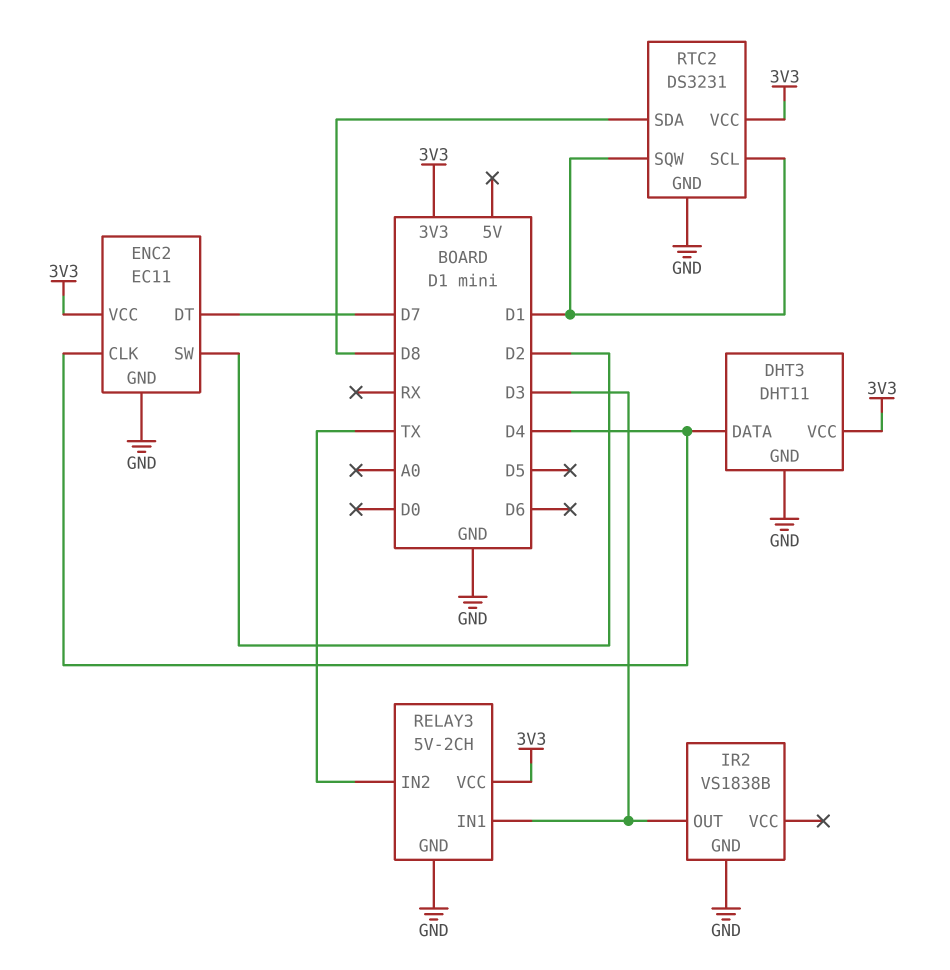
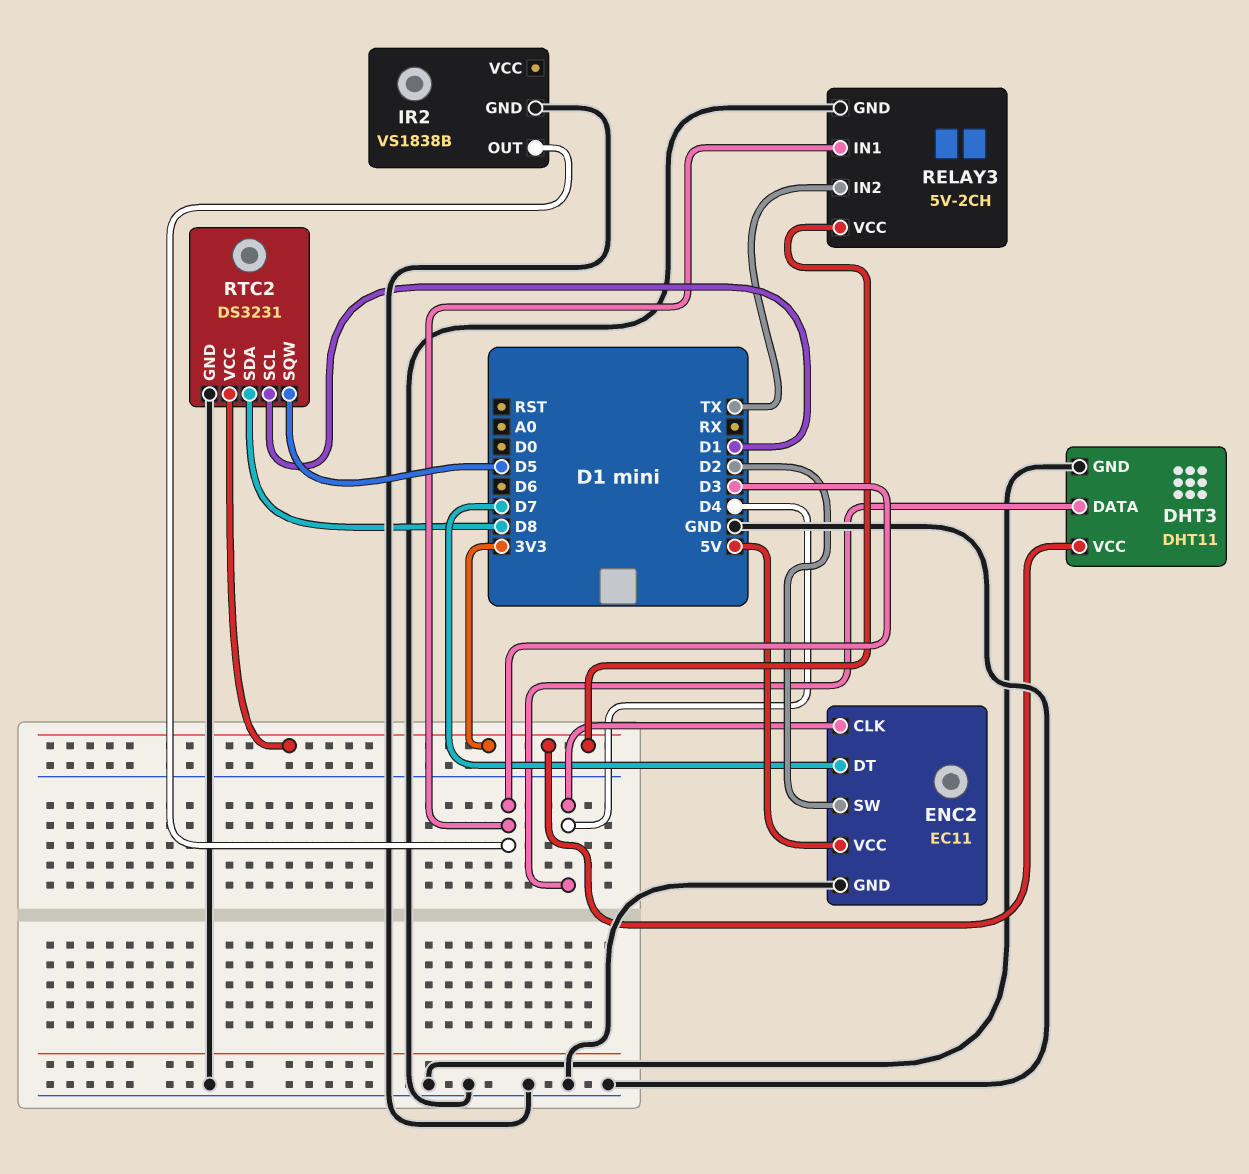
ENC2 pin VCC: 3V3 -> 5V
RTC2 pin SQW: D1 -> D5

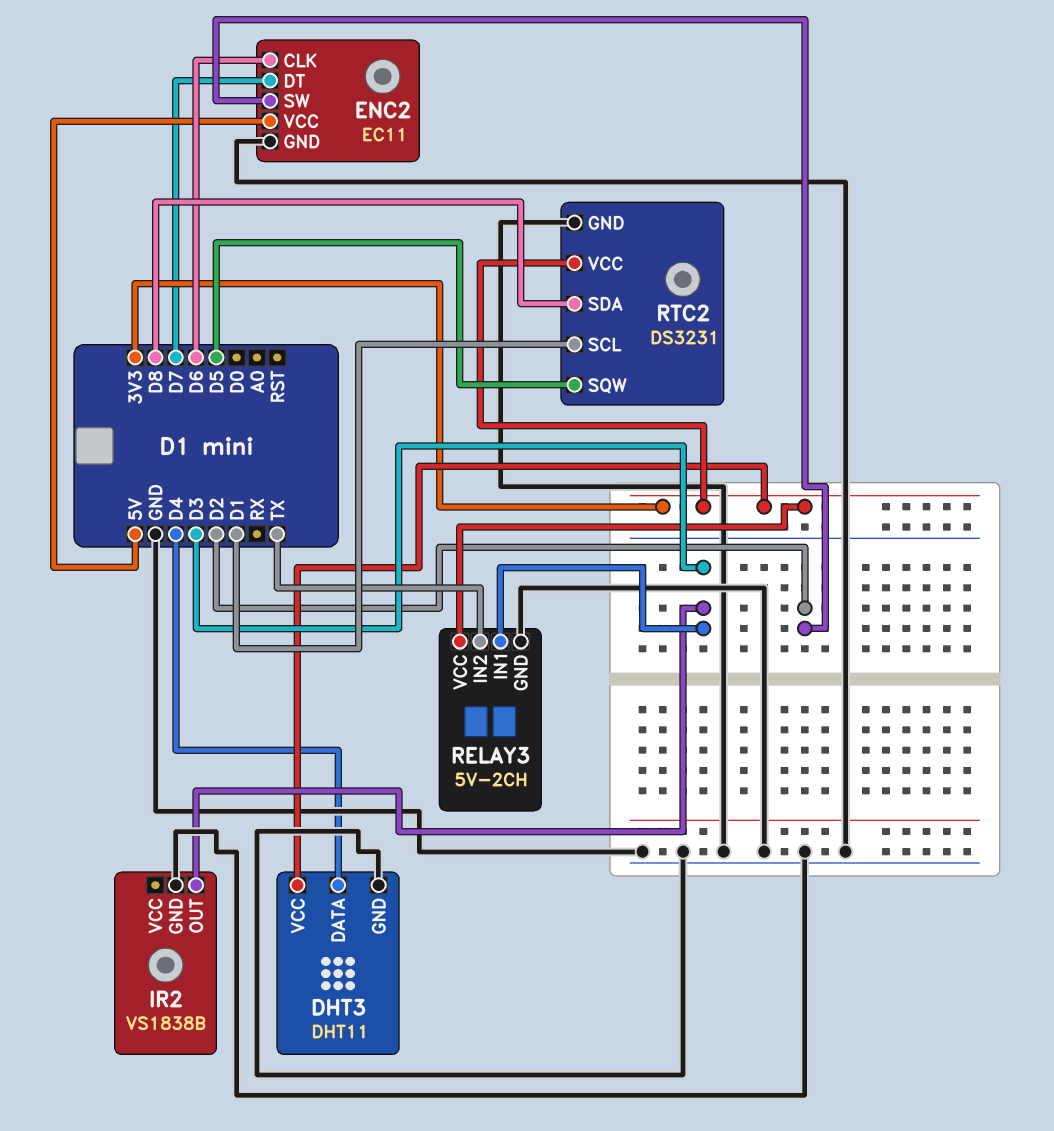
ENC2 pin CLK: D4 -> D6

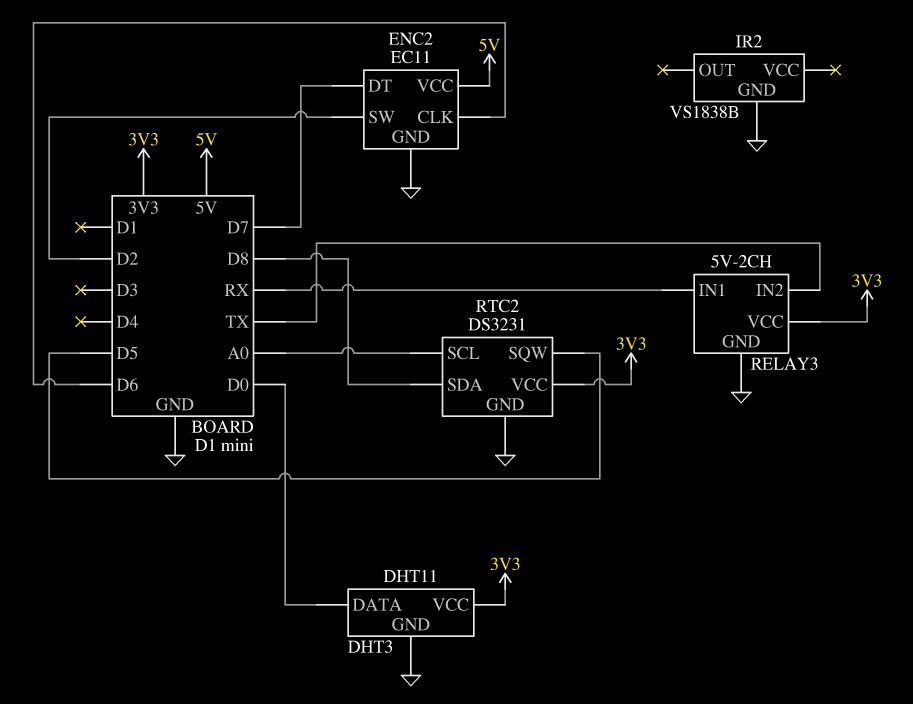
DHT3 pin DATA: D4 -> D0
IR2 pin OUT: D3 -> none
RELAY3 pin IN1: D3 -> RX
RTC2 pin SCL: D1 -> A0

